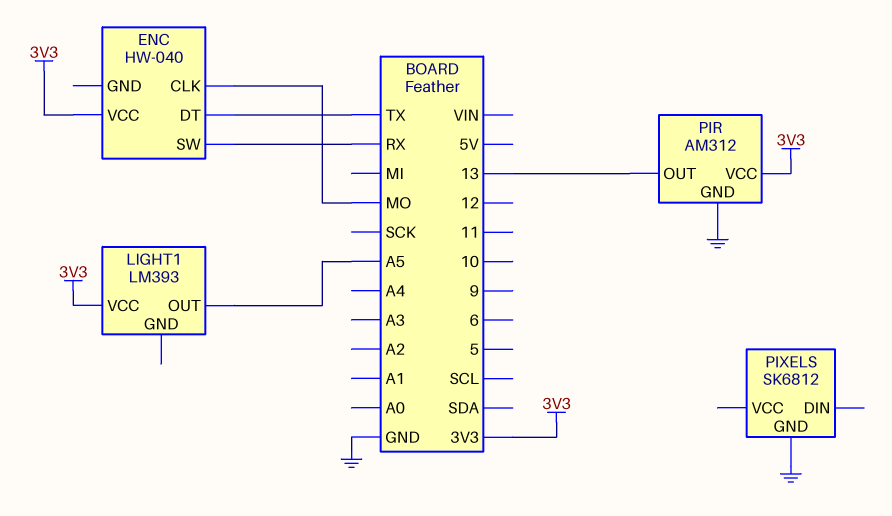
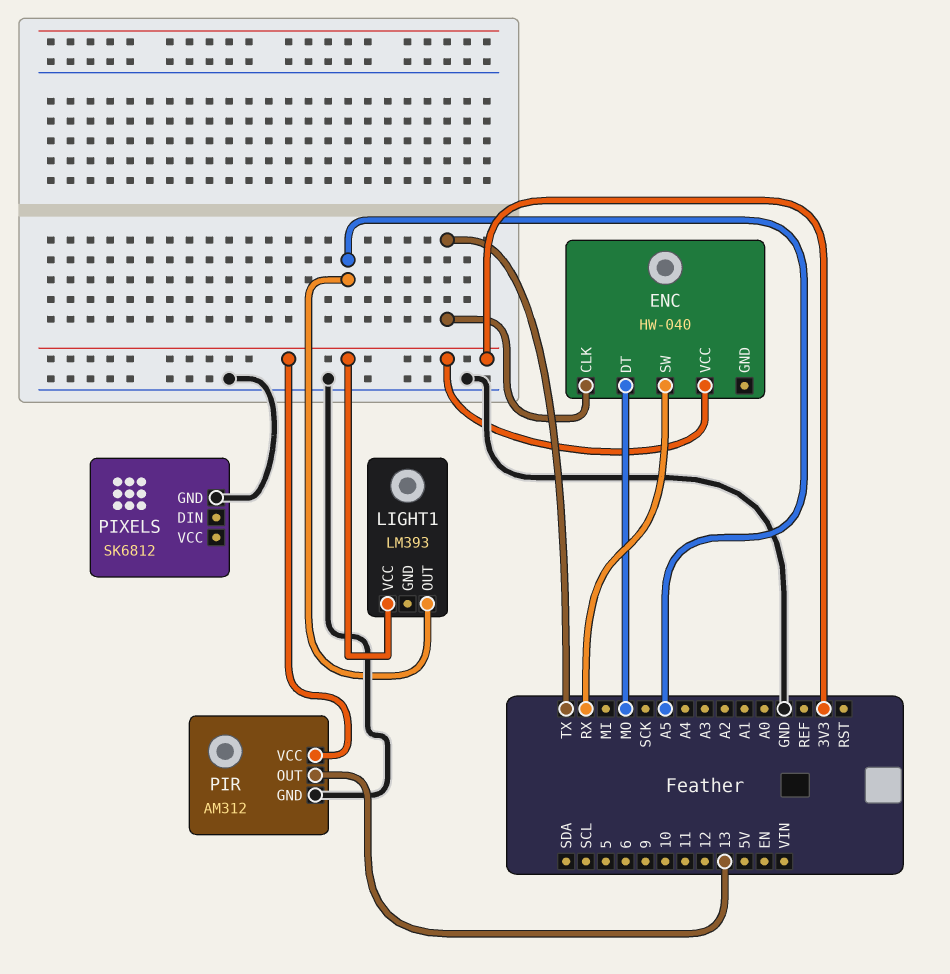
ENC pin CLK: MO -> TX
ENC pin DT: TX -> MO

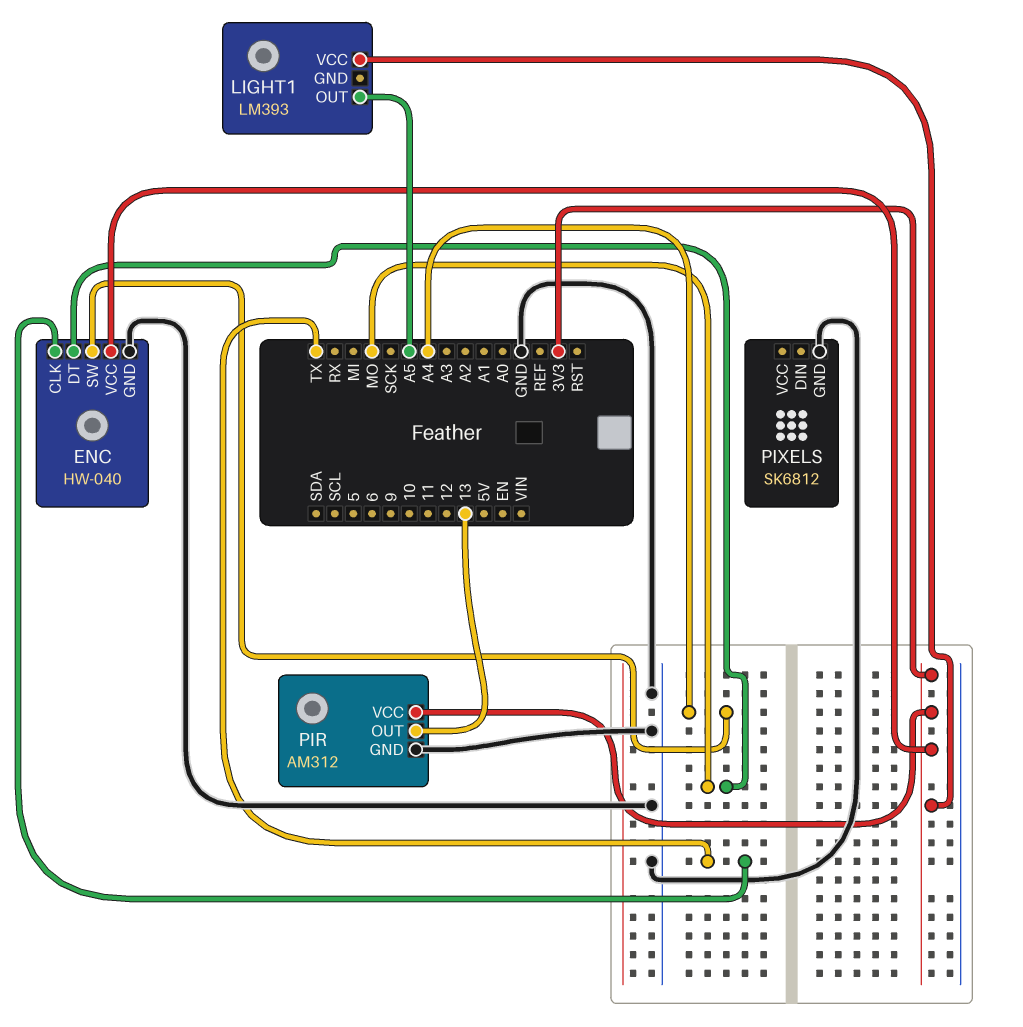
ENC pin GND: none -> GND
ENC pin SW: RX -> A4

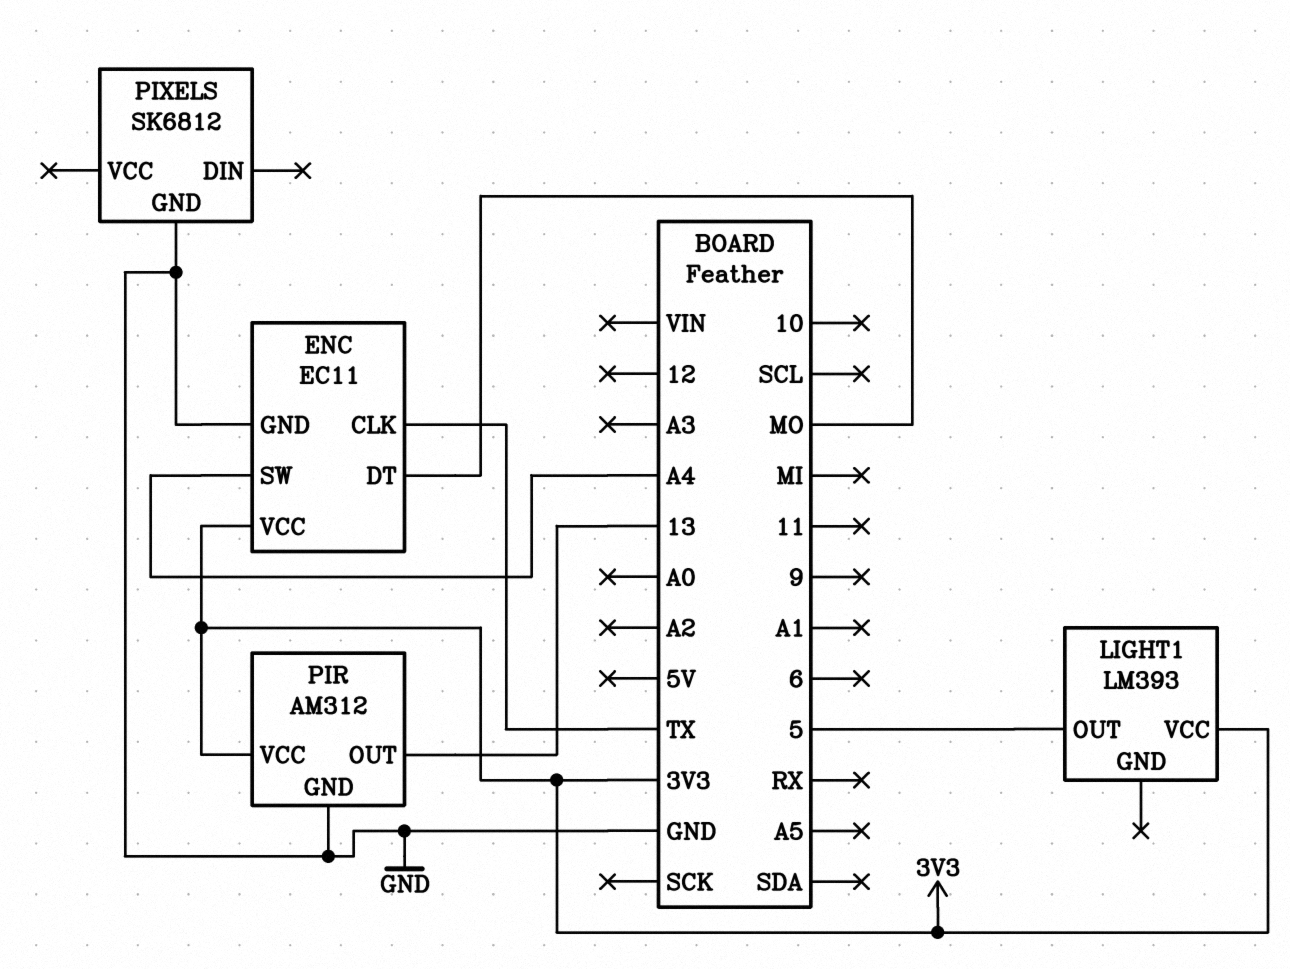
ENC: HW-040 -> EC11
LIGHT1 pin OUT: A5 -> 5

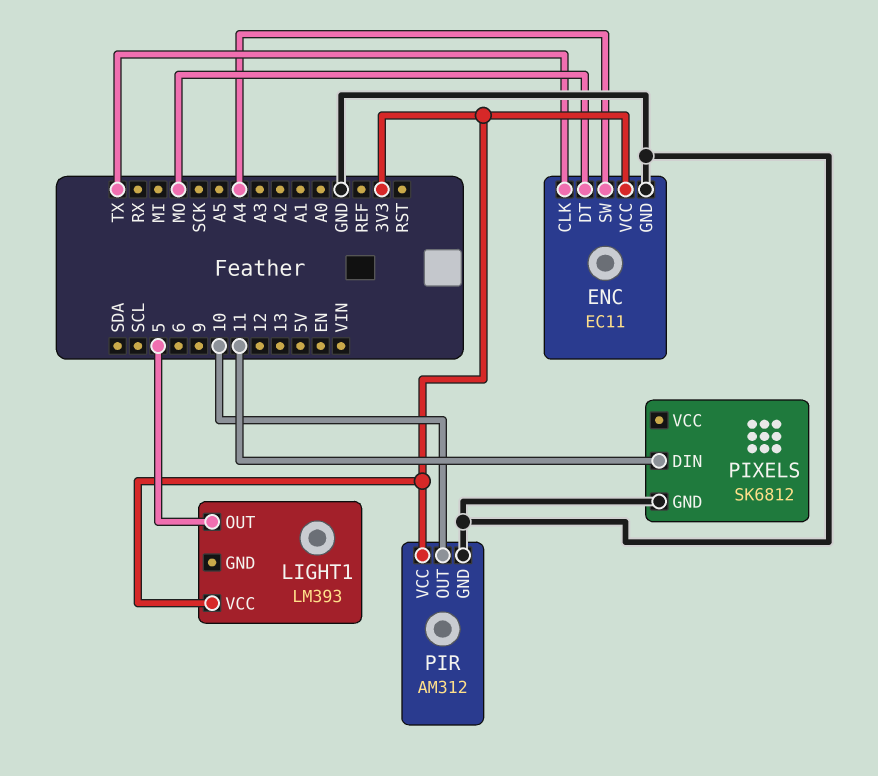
PIR pin OUT: 13 -> 10
PIXELS pin DIN: none -> 11

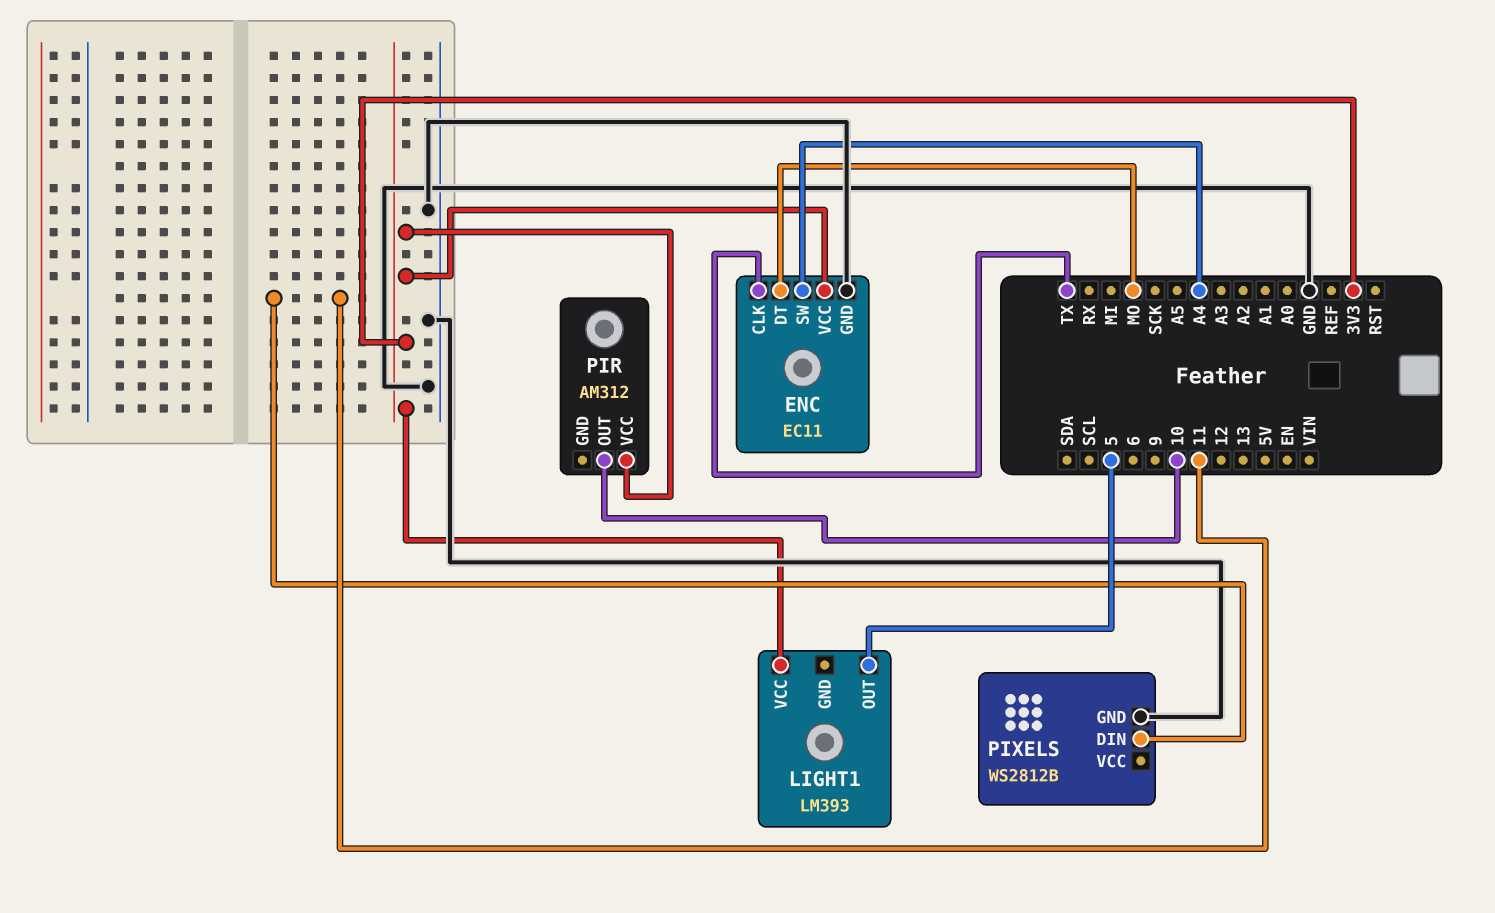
PIR pin GND: GND -> none
PIXELS: SK6812 -> WS2812B

